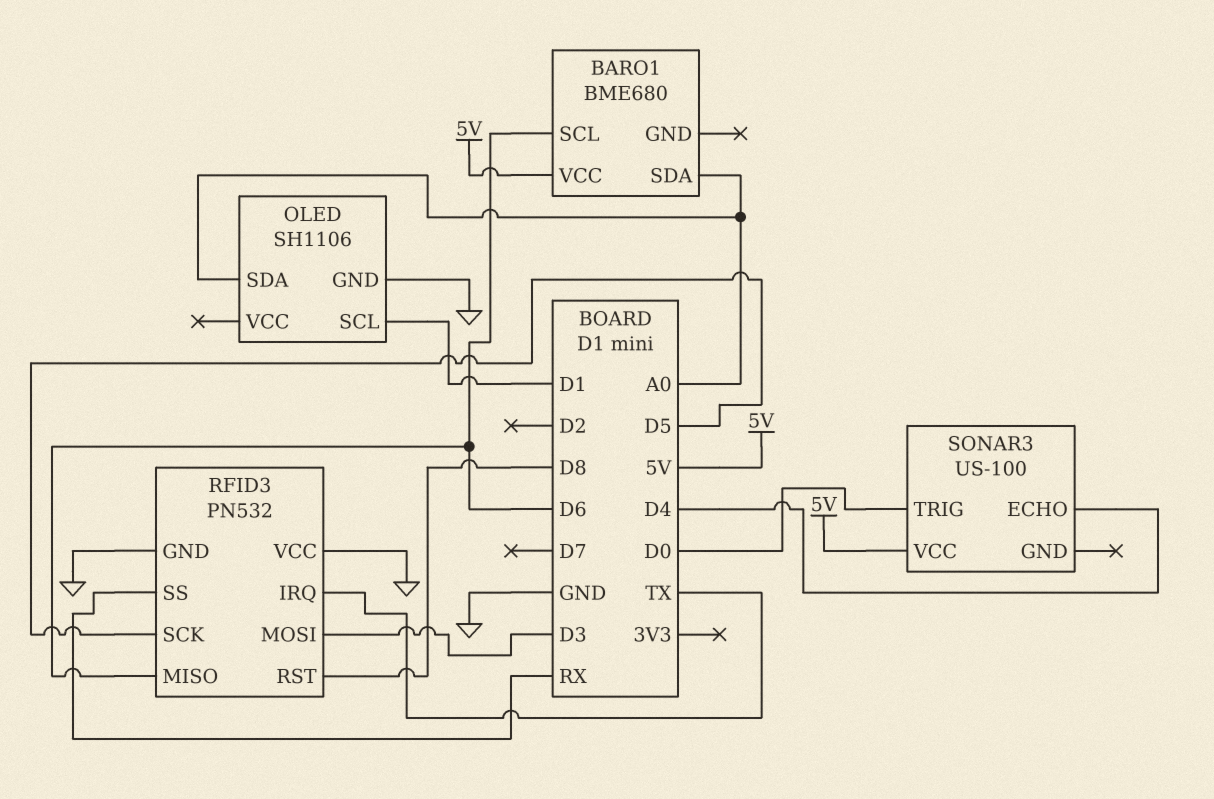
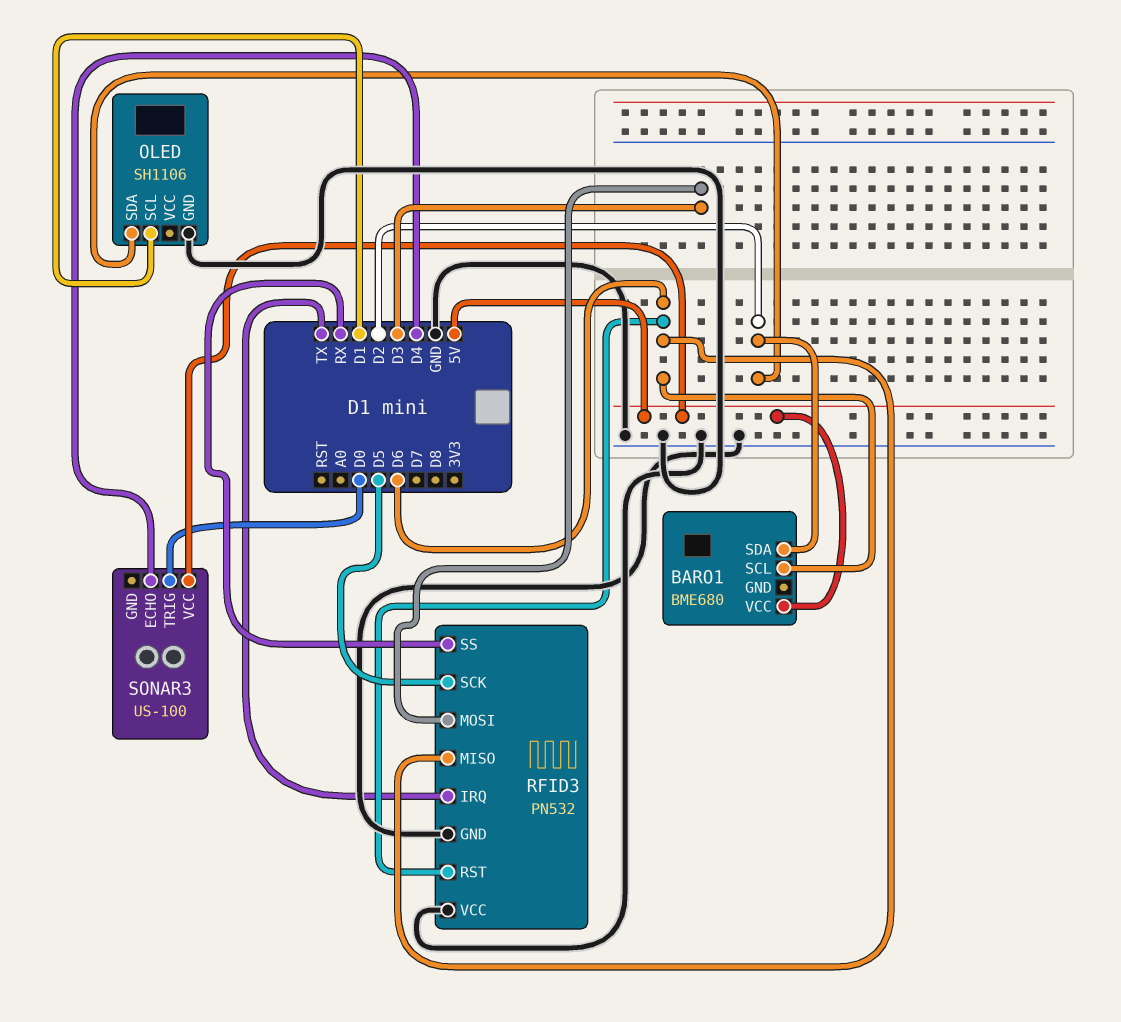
BARO1 pin SDA: A0 -> D2
OLED pin SDA: A0 -> D2
RFID3 pin RST: D8 -> D6

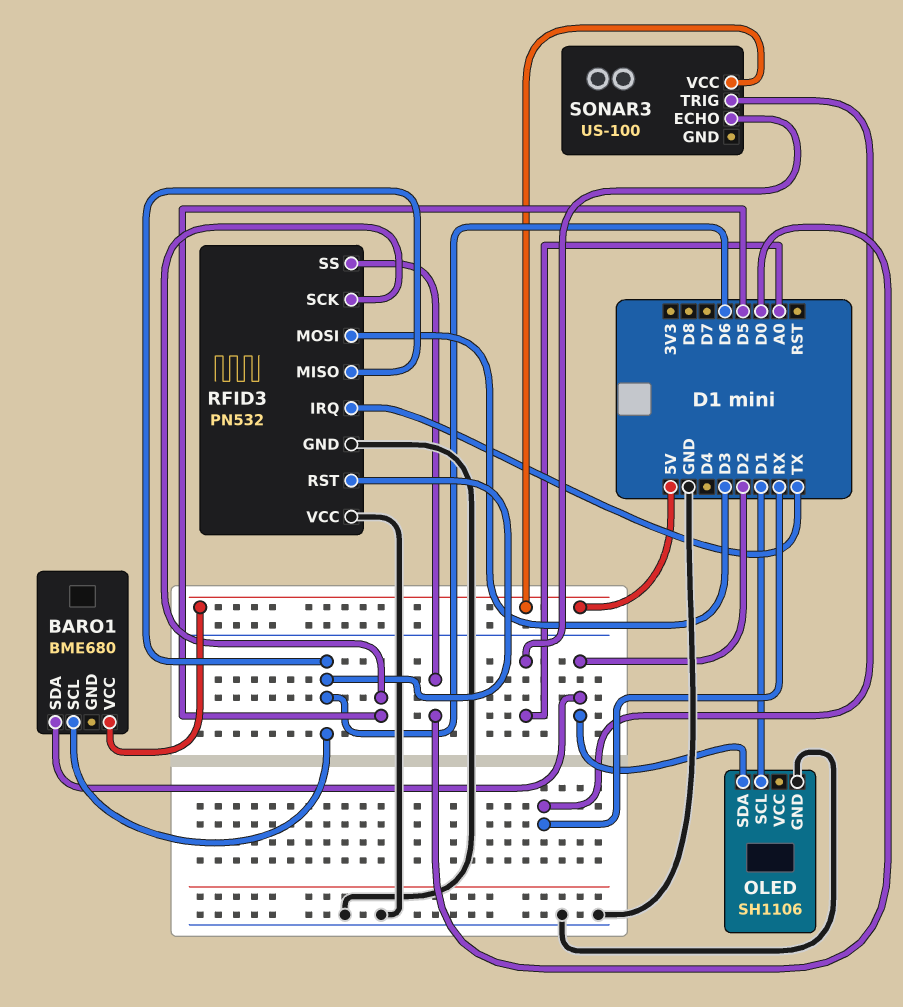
RFID3 pin SS: RX -> D0
SONAR3 pin ECHO: D4 -> A0
SONAR3 pin TRIG: D0 -> RX

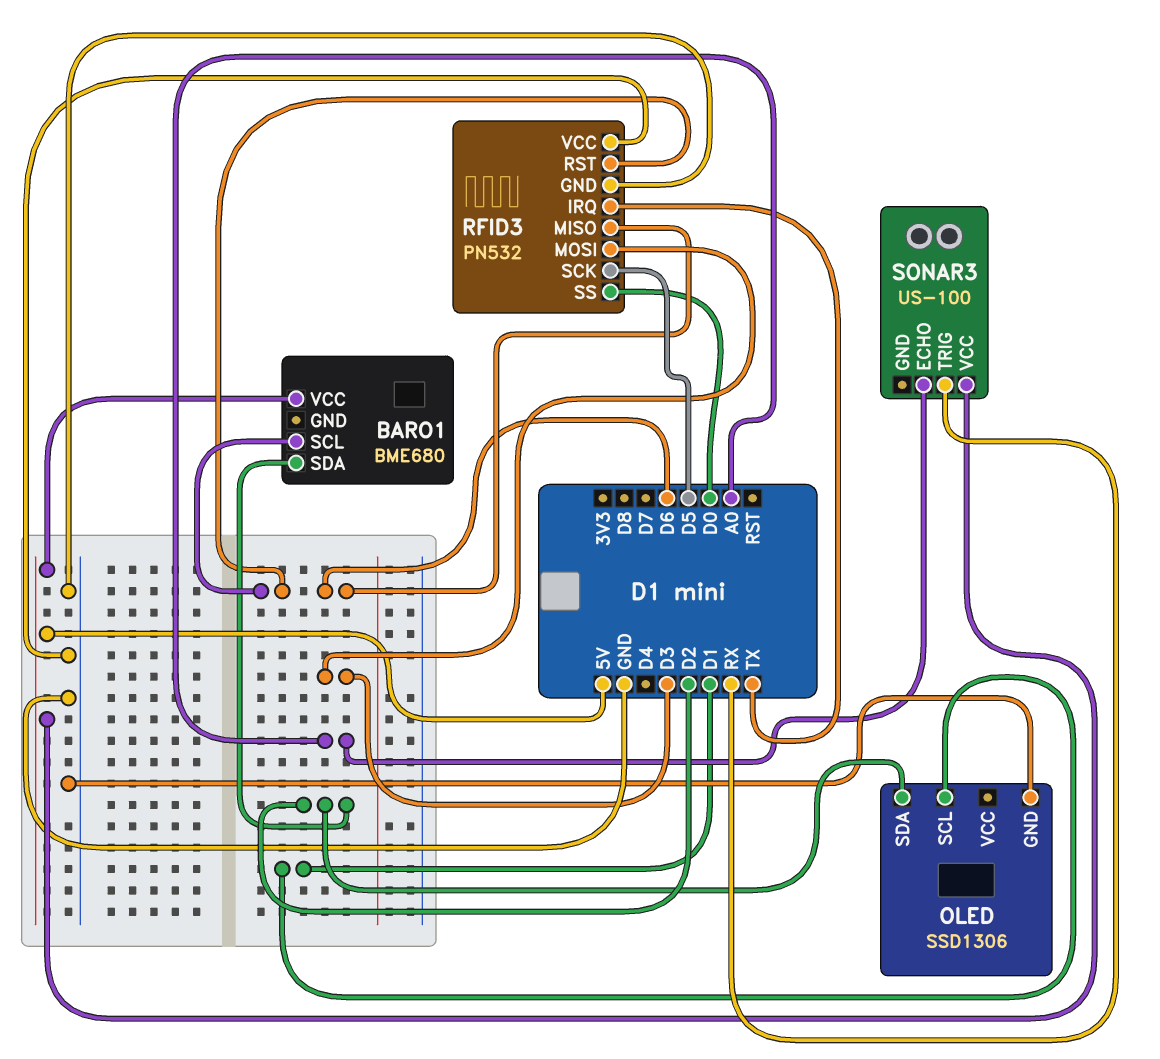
OLED: SH1106 -> SSD1306

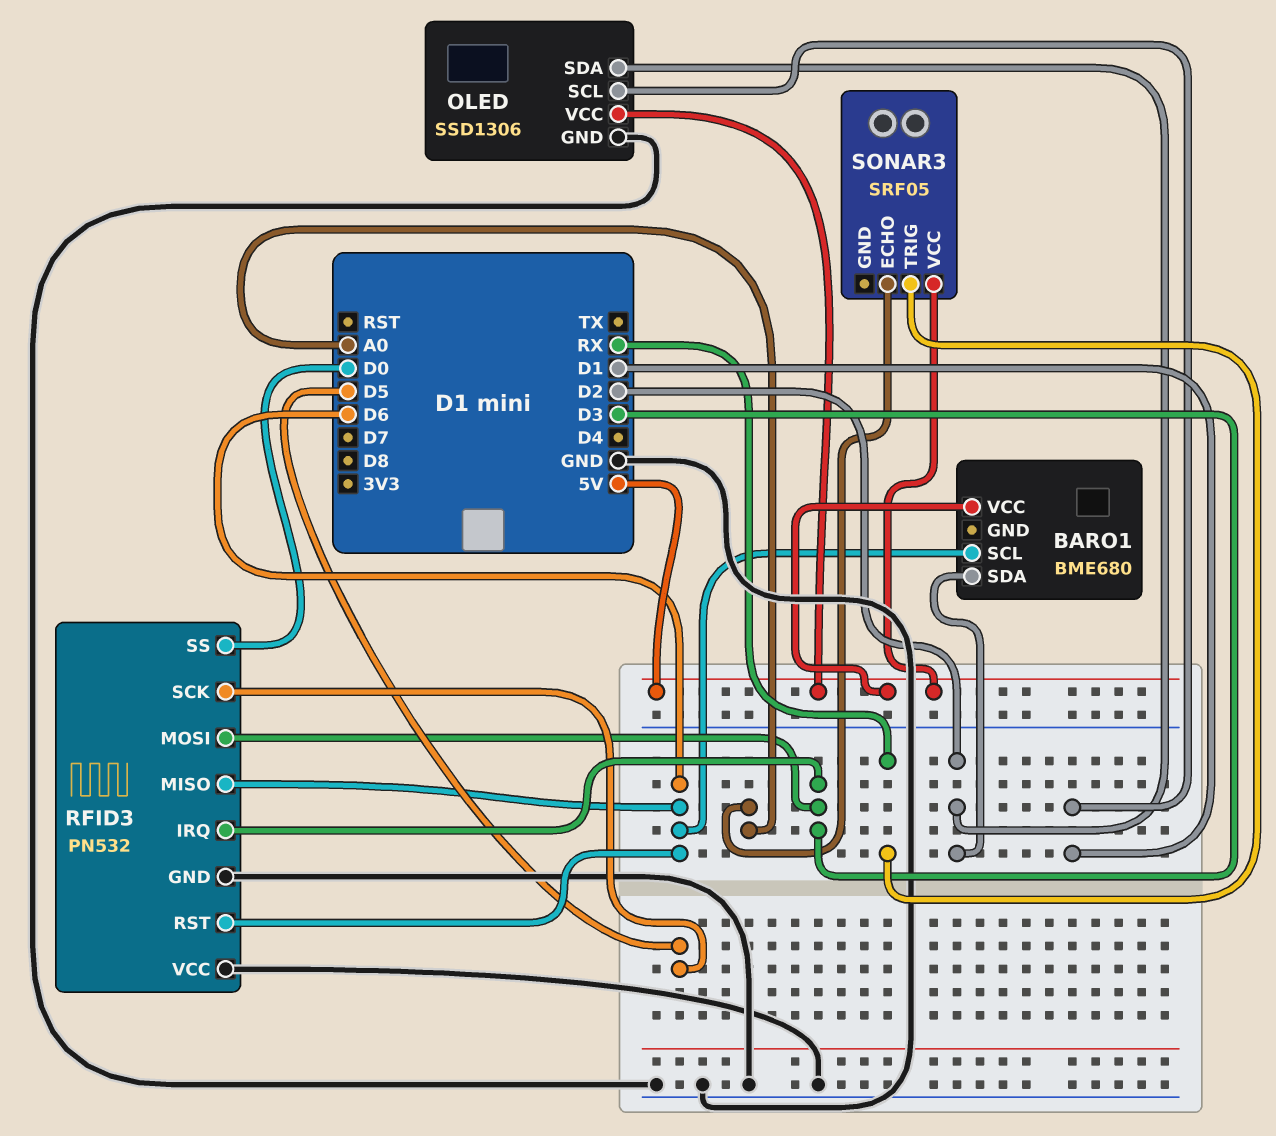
OLED pin VCC: none -> 5V
RFID3 pin IRQ: TX -> D3
SONAR3: US-100 -> SRF05

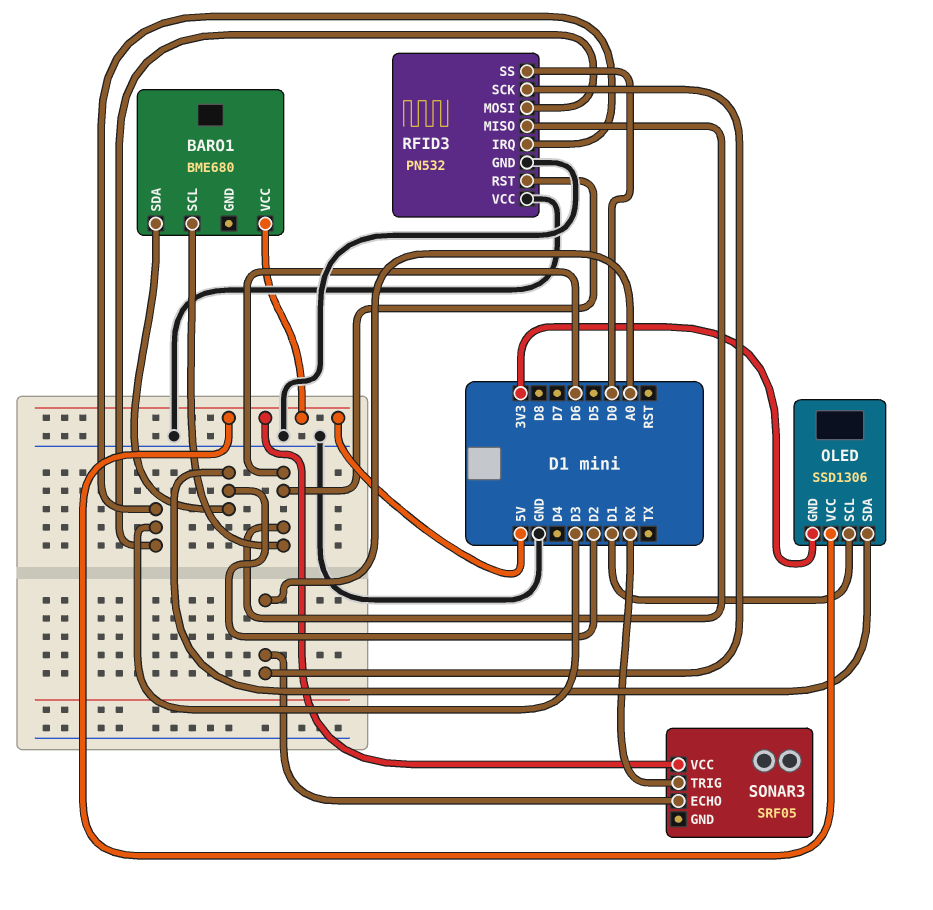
OLED pin GND: GND -> 3V3
RFID3 pin SCK: D5 -> A0

